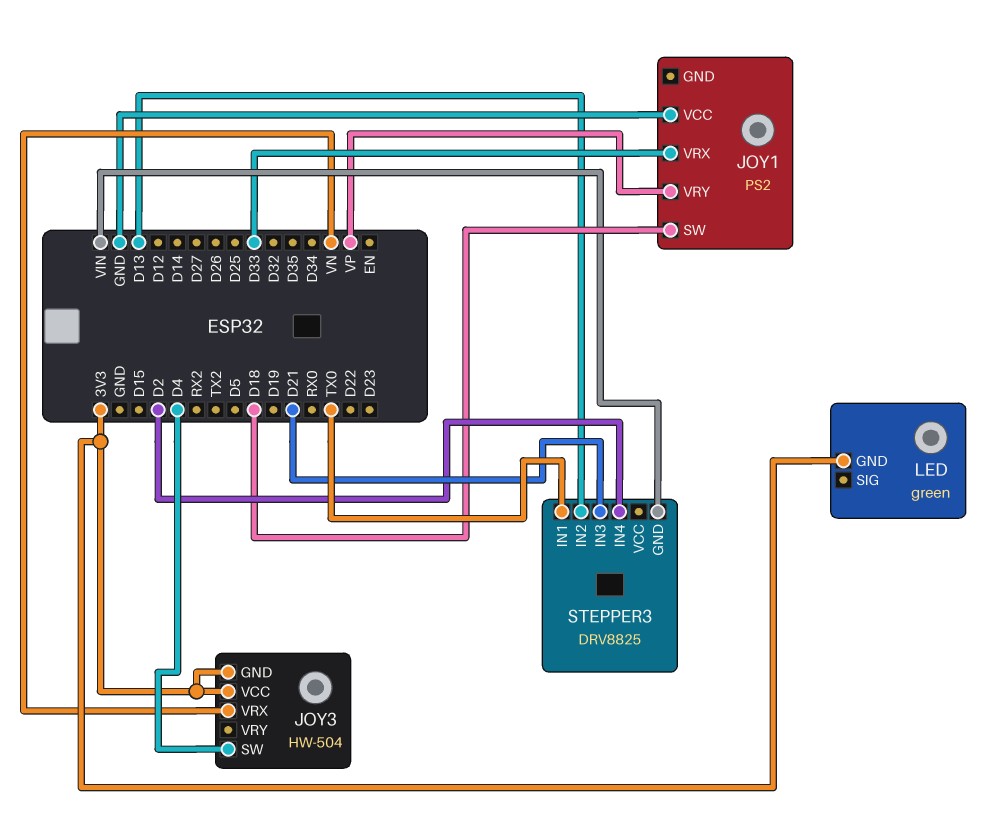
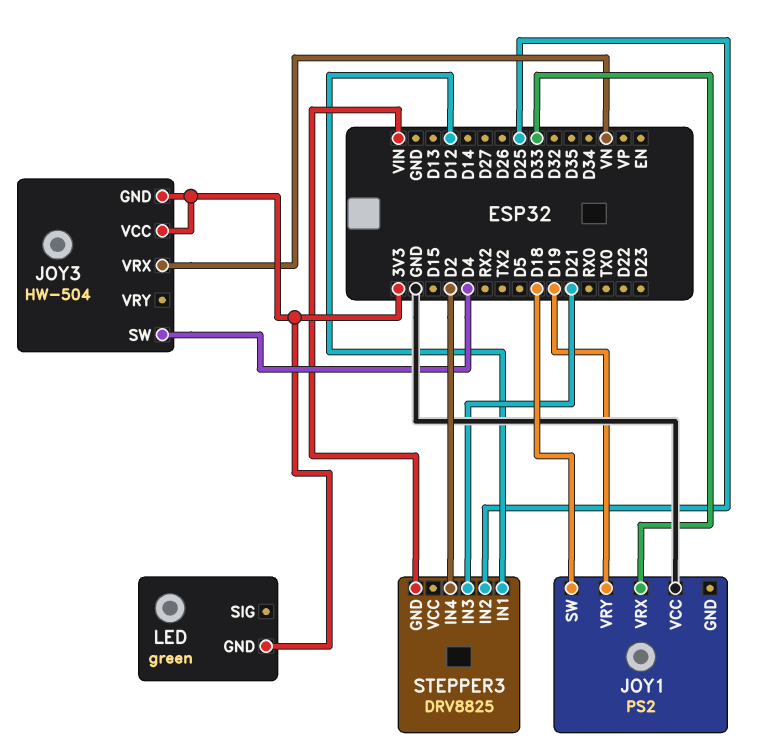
JOY1 pin VRY: VP -> D19
STEPPER3 pin IN1: TX0 -> D12
STEPPER3 pin IN2: D13 -> D25

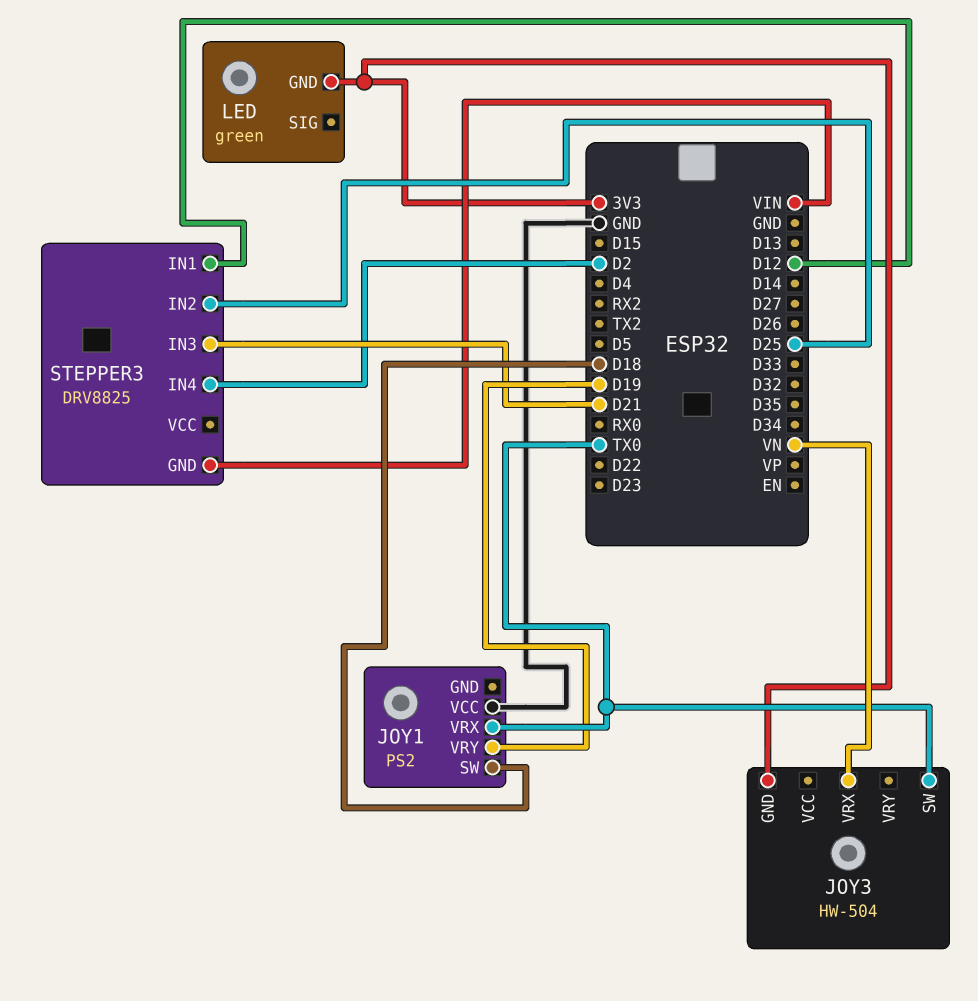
JOY1 pin VRX: D33 -> TX0
JOY3 pin SW: D4 -> TX0
JOY3 pin VCC: 3V3 -> none

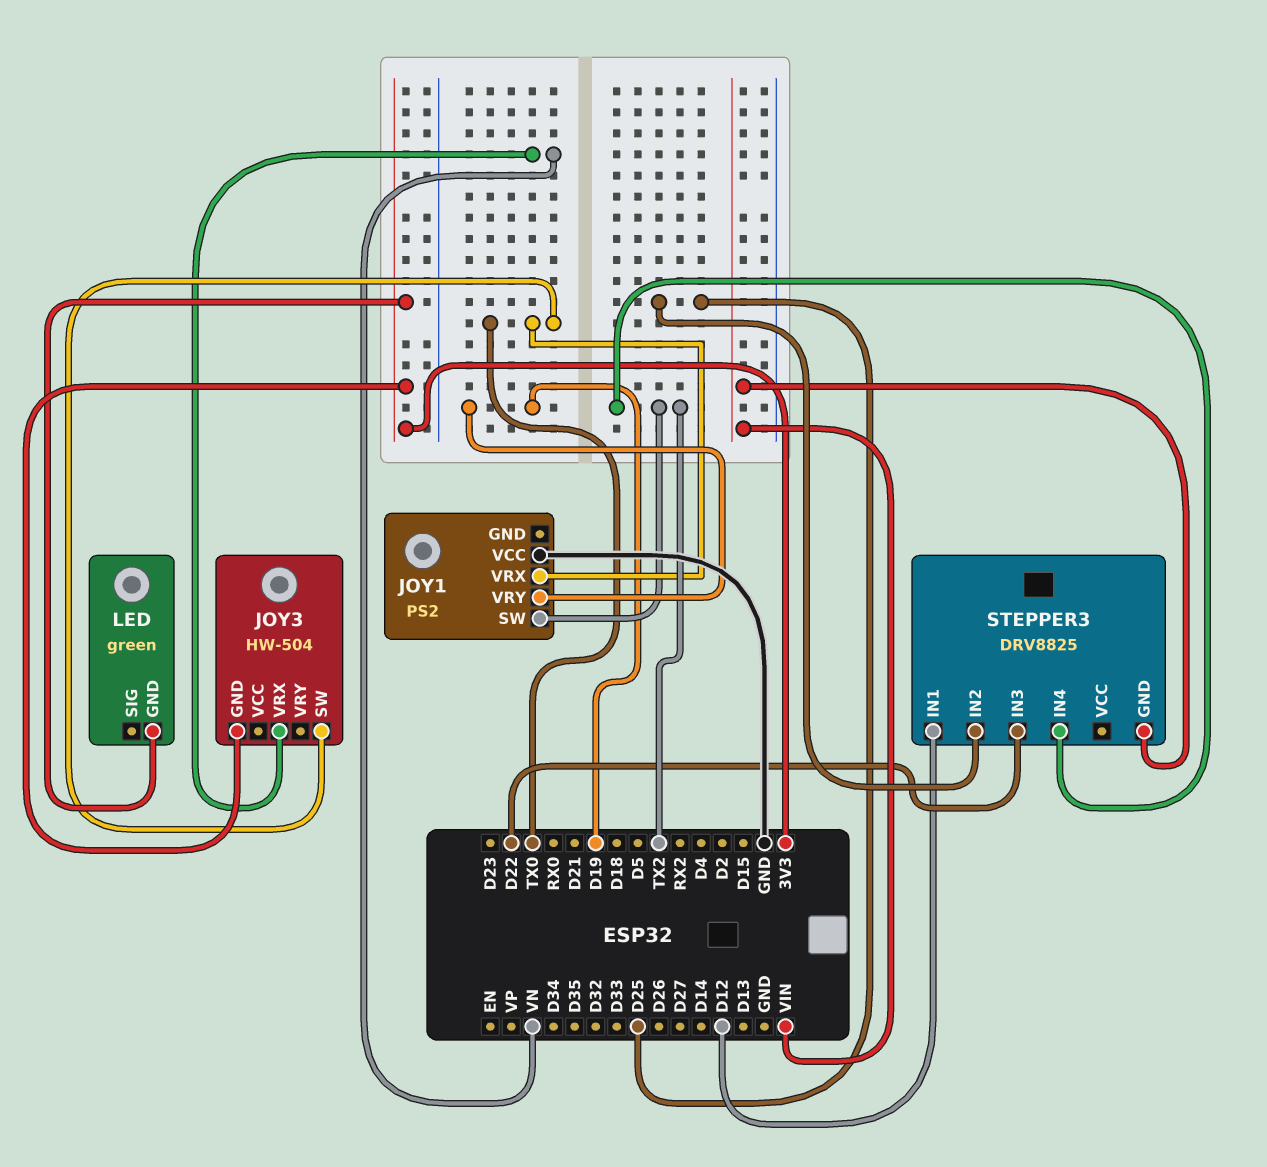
JOY1 pin SW: D18 -> TX2
STEPPER3 pin IN3: D21 -> D22
STEPPER3 pin IN4: D2 -> TX2

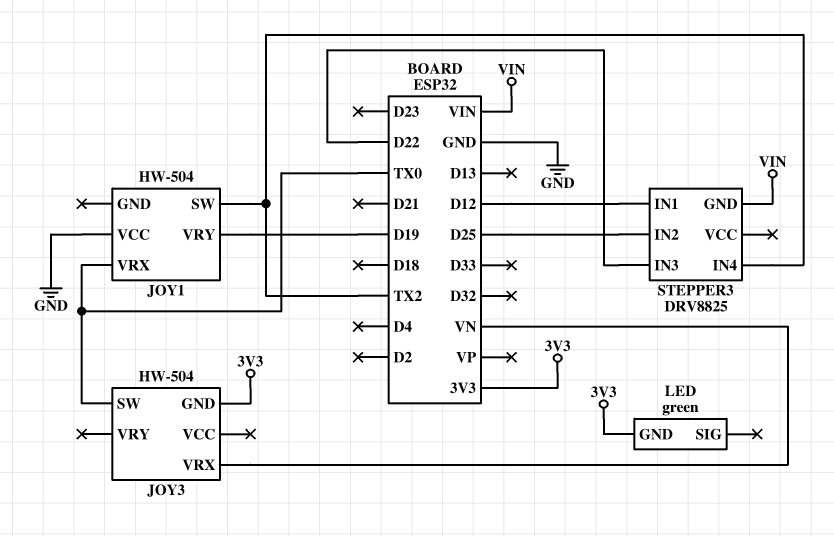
JOY1: PS2 -> HW-504

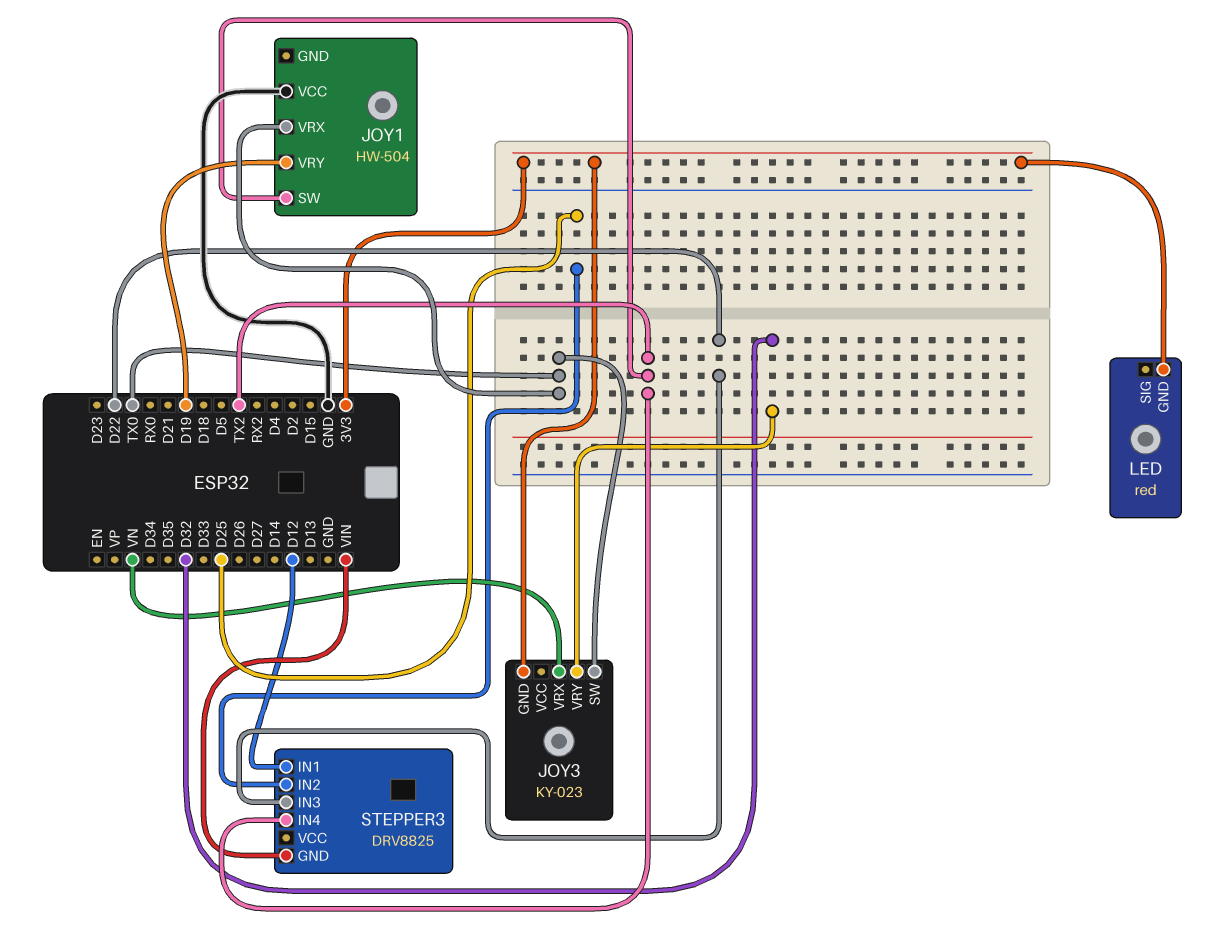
JOY3: HW-504 -> KY-023
JOY3 pin VRY: none -> D32
LED: green -> red

